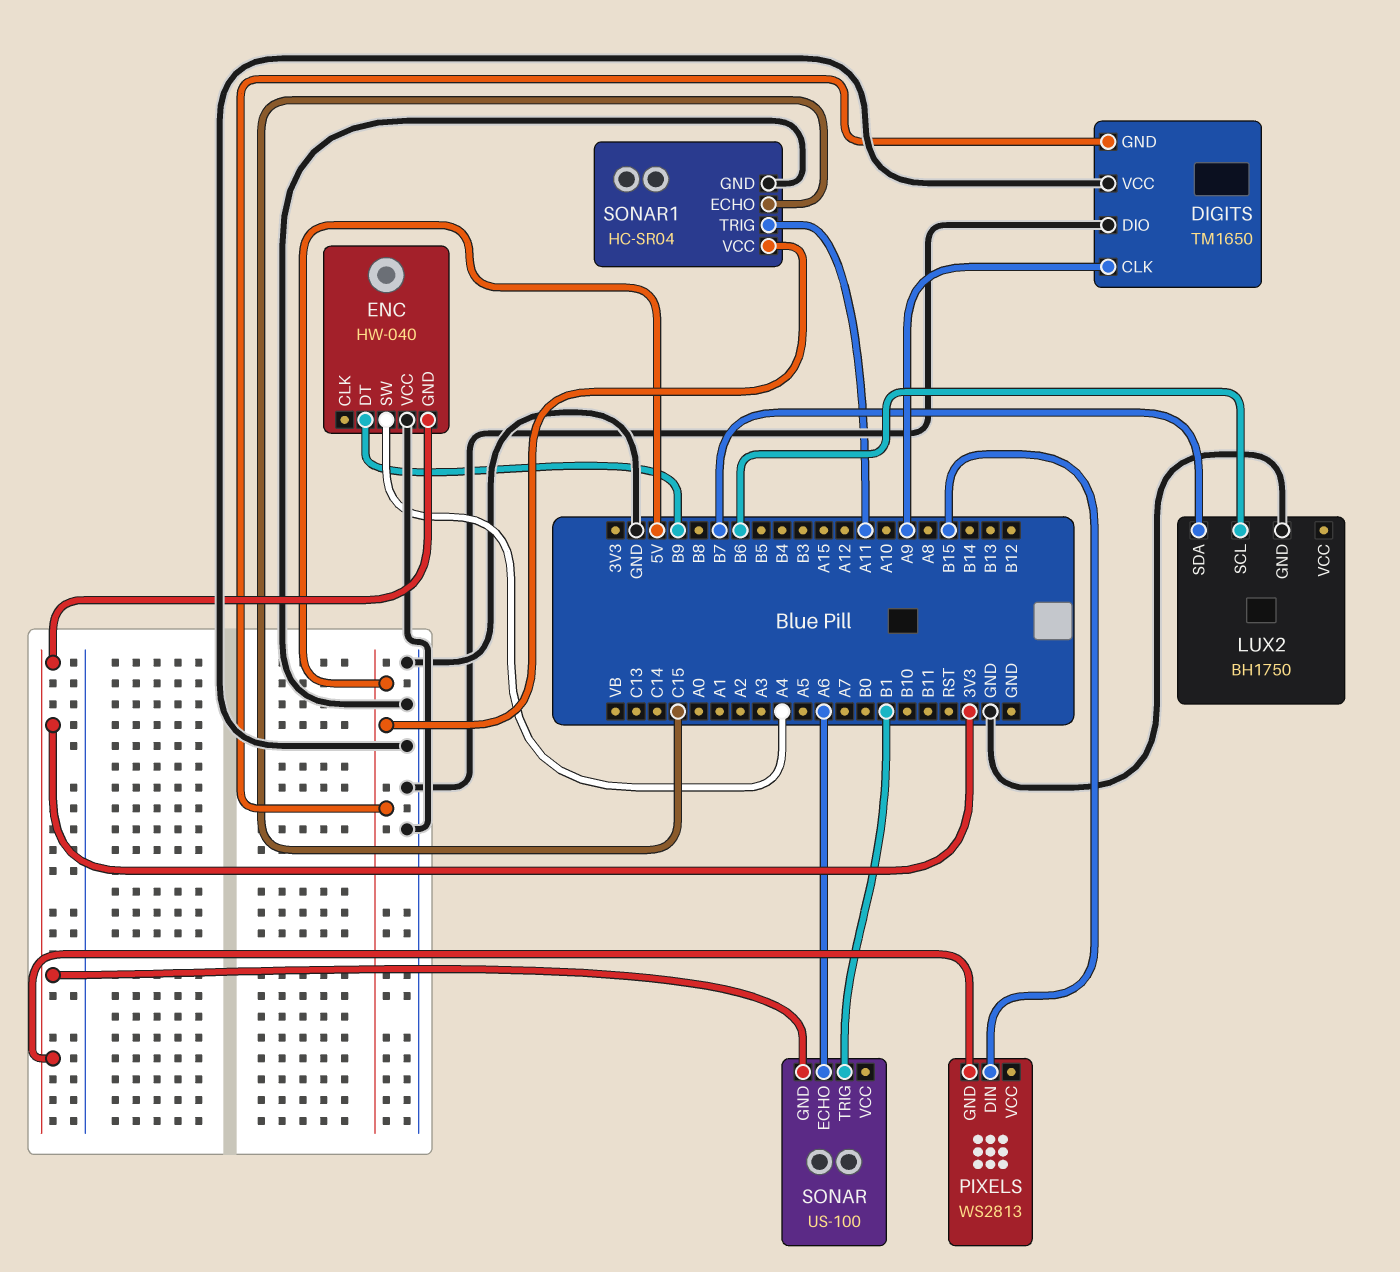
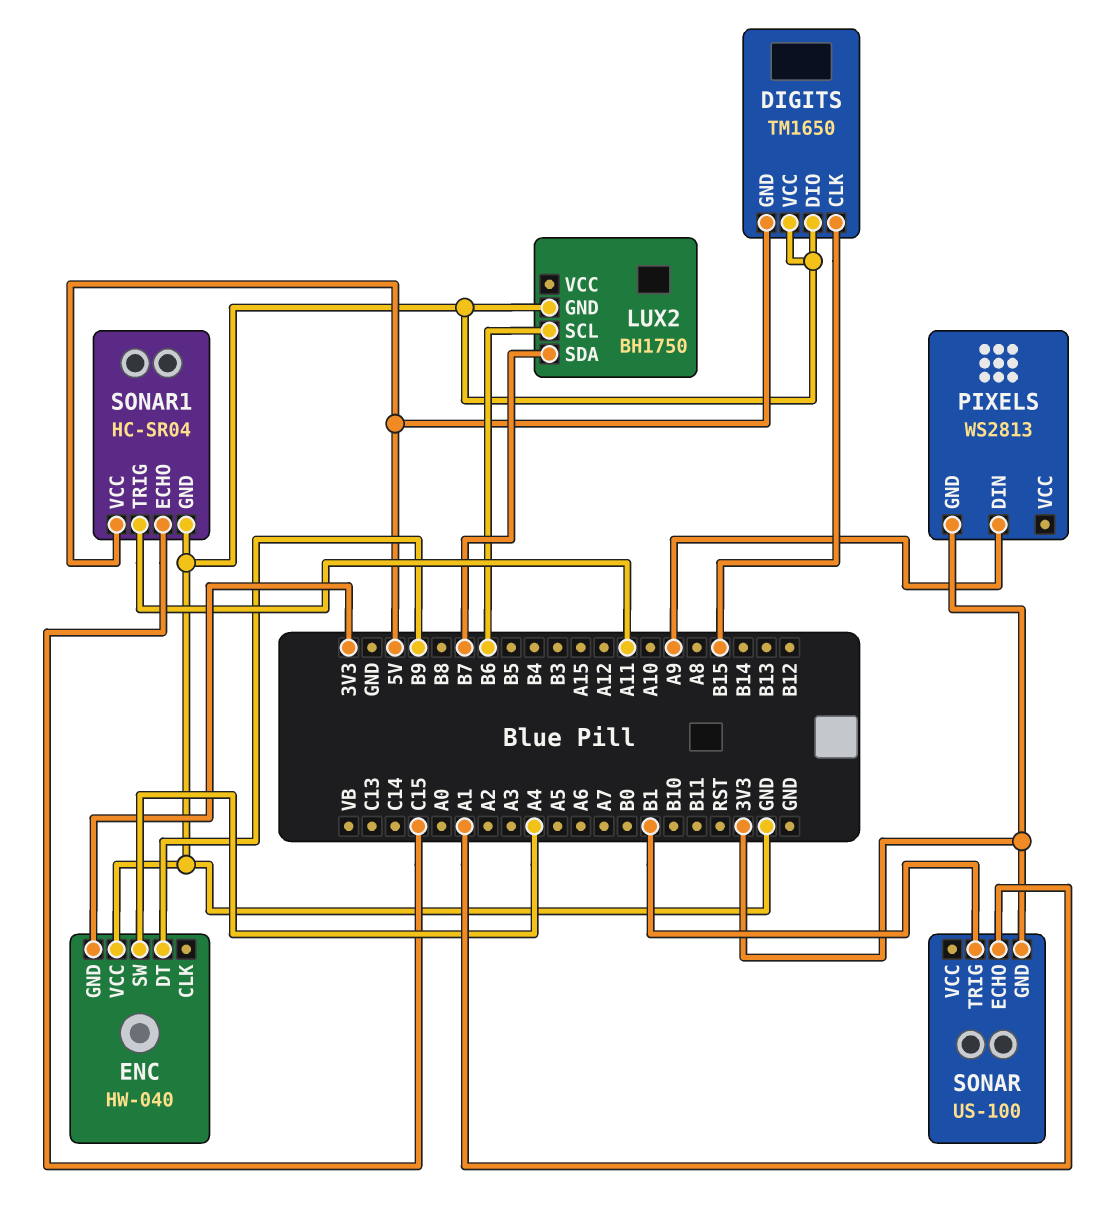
DIGITS pin CLK: A9 -> B15
PIXELS pin DIN: B15 -> A9
SONAR pin ECHO: A6 -> A1

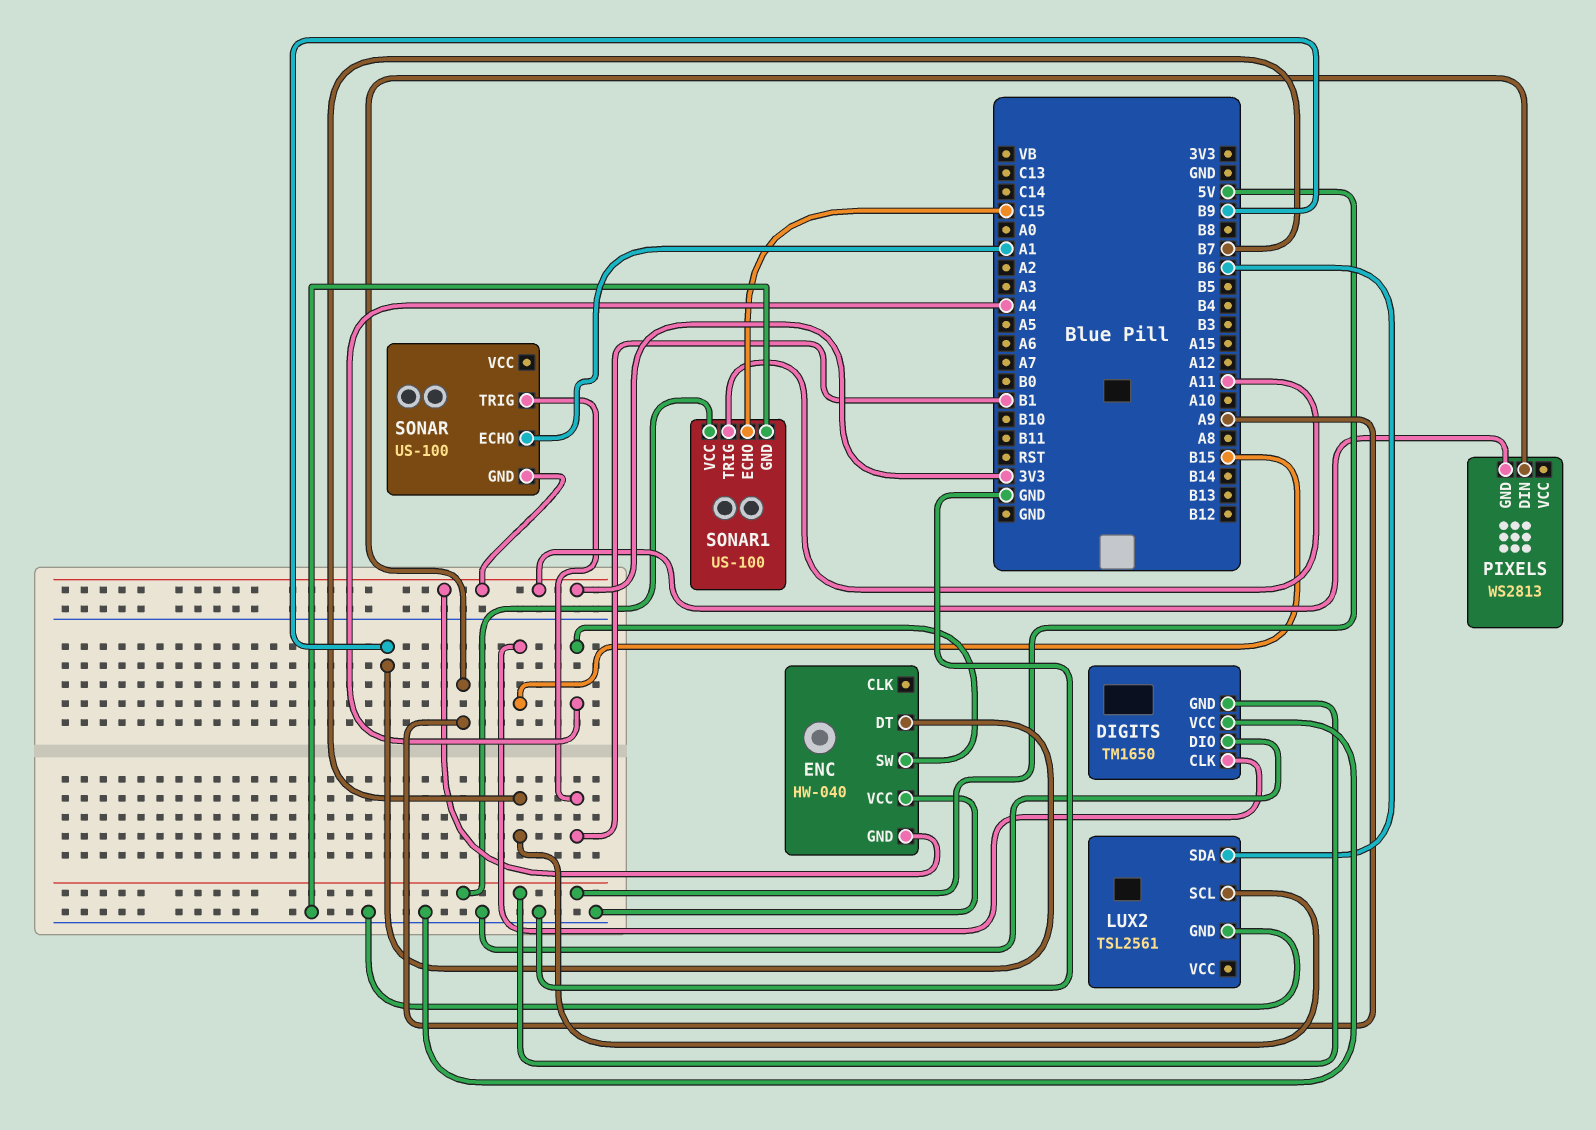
LUX2: BH1750 -> TSL2561
LUX2 pin SCL: B6 -> B7
LUX2 pin SDA: B7 -> B6
SONAR1: HC-SR04 -> US-100

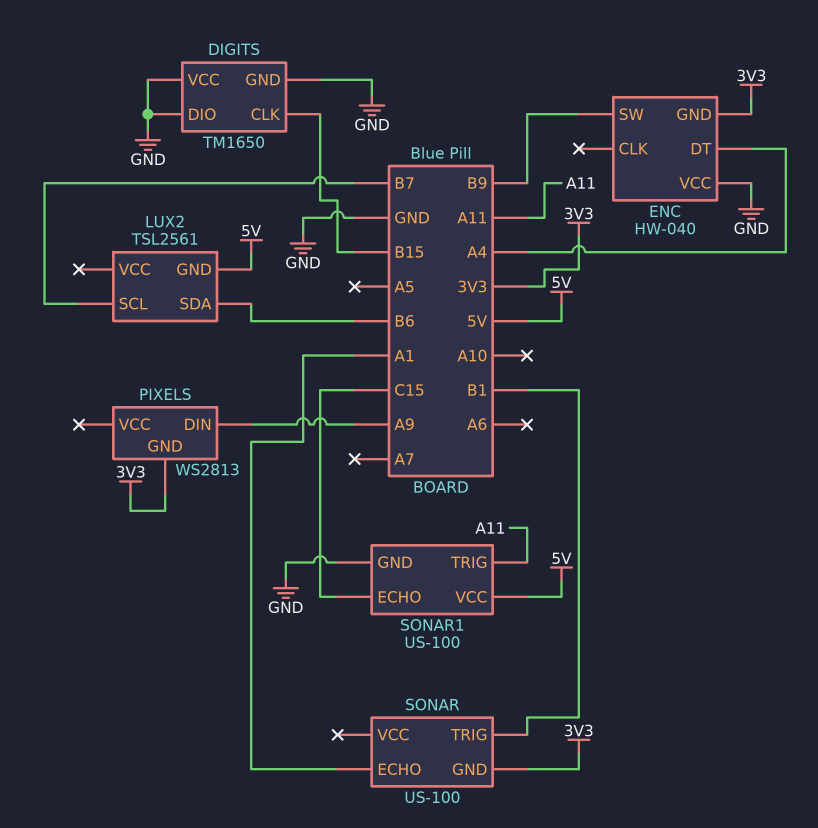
DIGITS pin GND: 5V -> GND
ENC pin DT: B9 -> A4
ENC pin SW: A4 -> B9
LUX2 pin GND: GND -> 5V

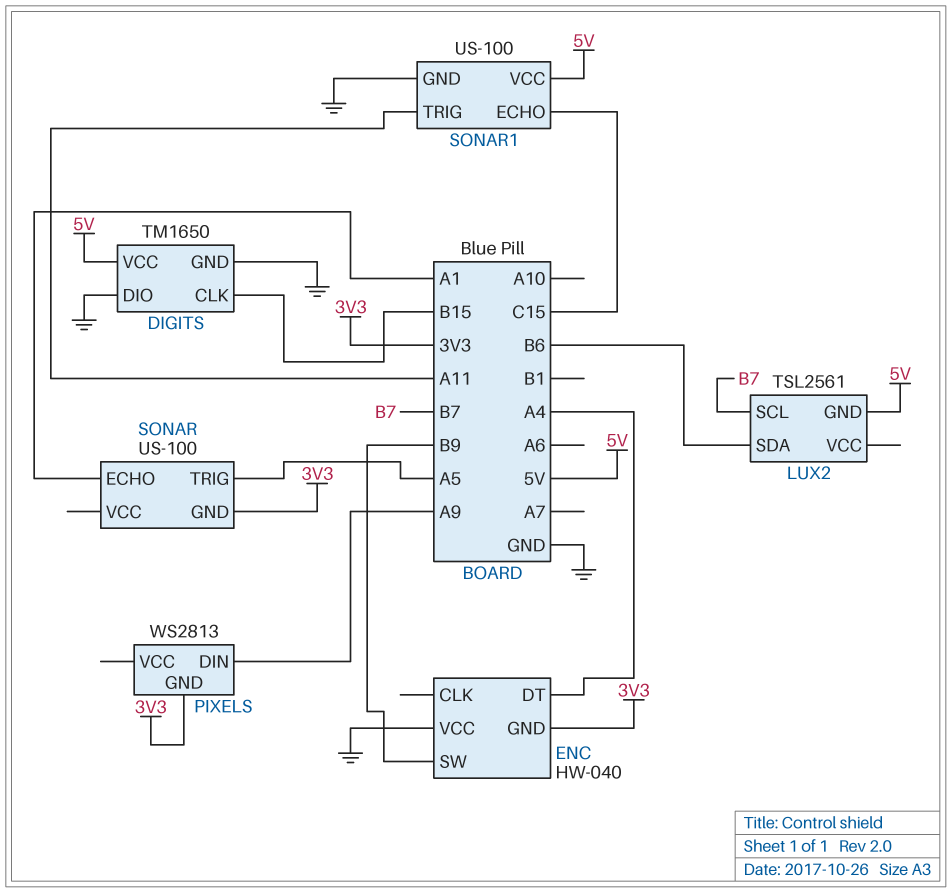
DIGITS pin VCC: GND -> 5V
SONAR pin TRIG: B1 -> A5

